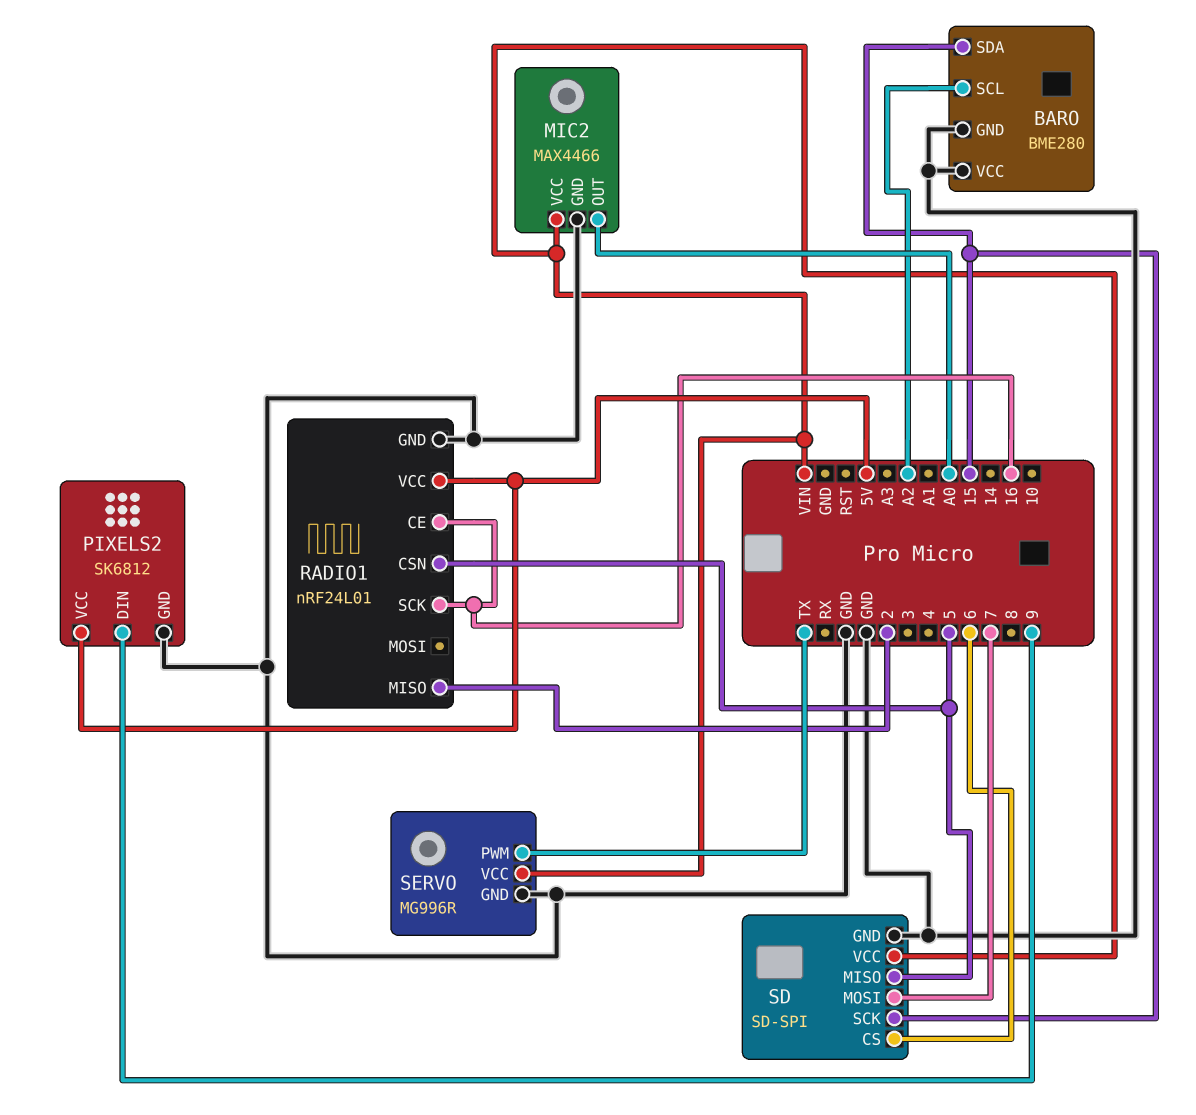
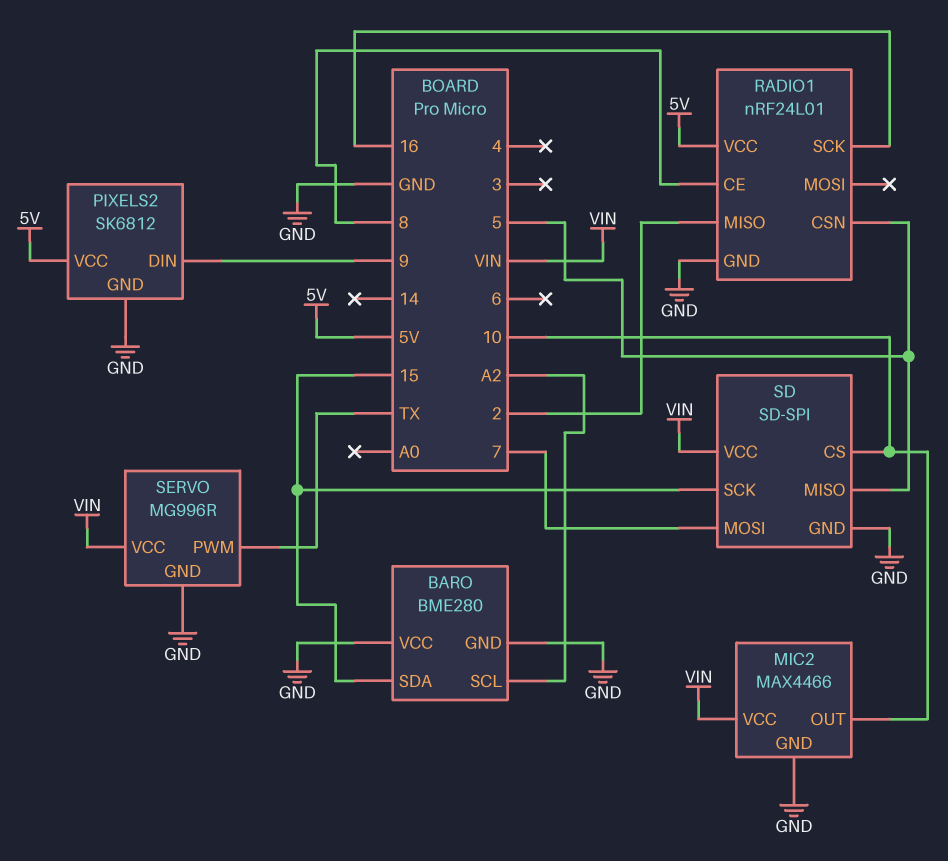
MIC2 pin OUT: A0 -> 10
RADIO1 pin CE: 16 -> 8
SD pin CS: 6 -> 10

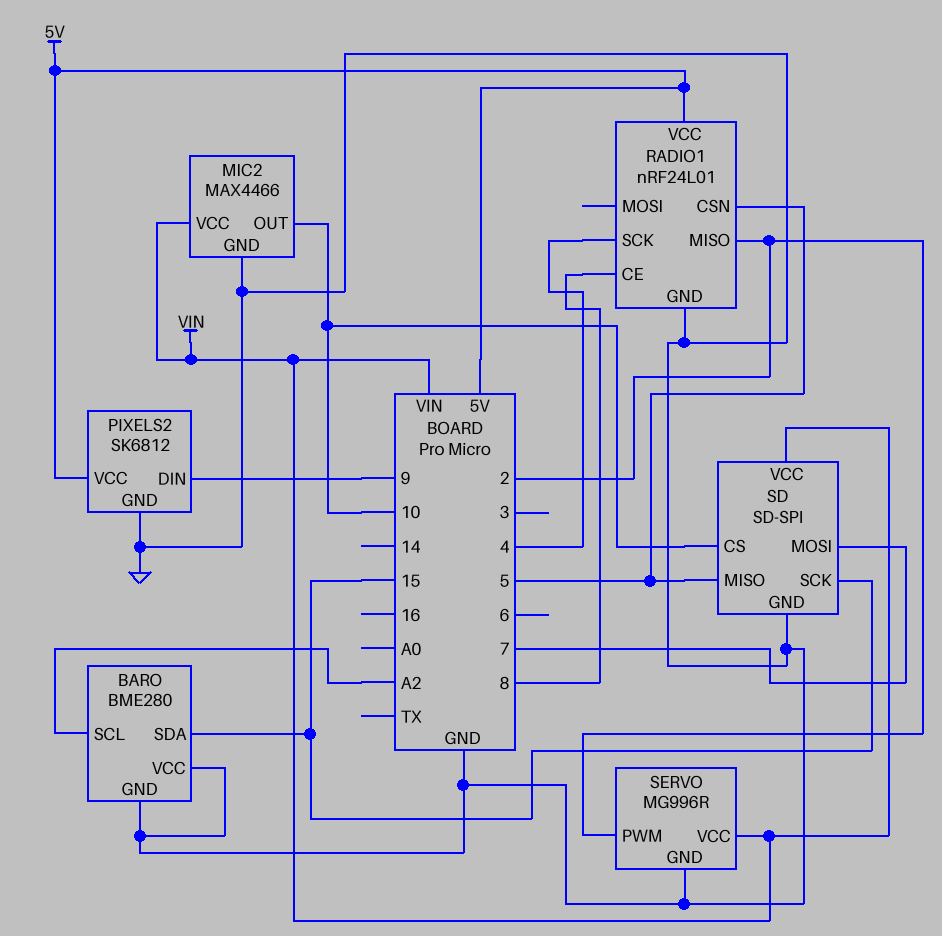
RADIO1 pin SCK: 16 -> 4
SERVO pin PWM: TX -> 2

